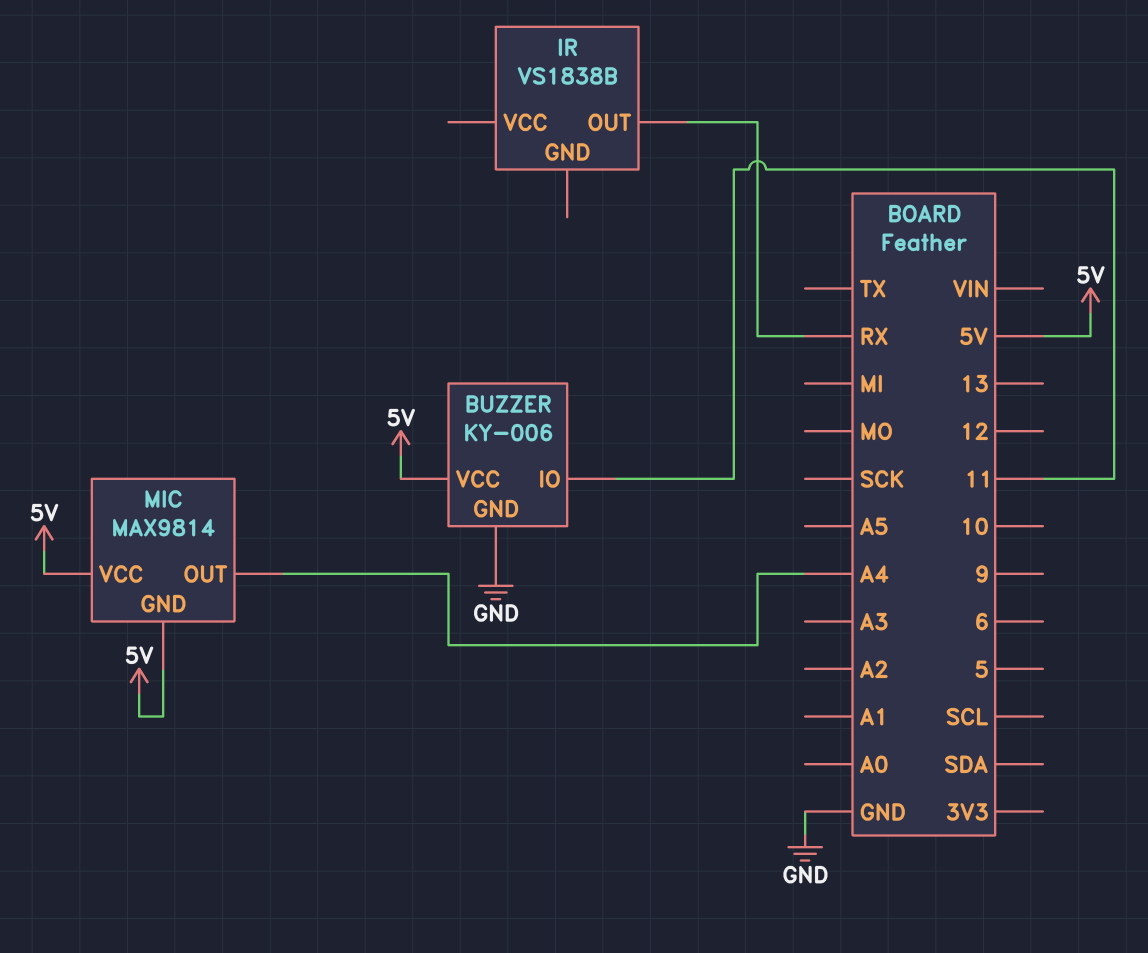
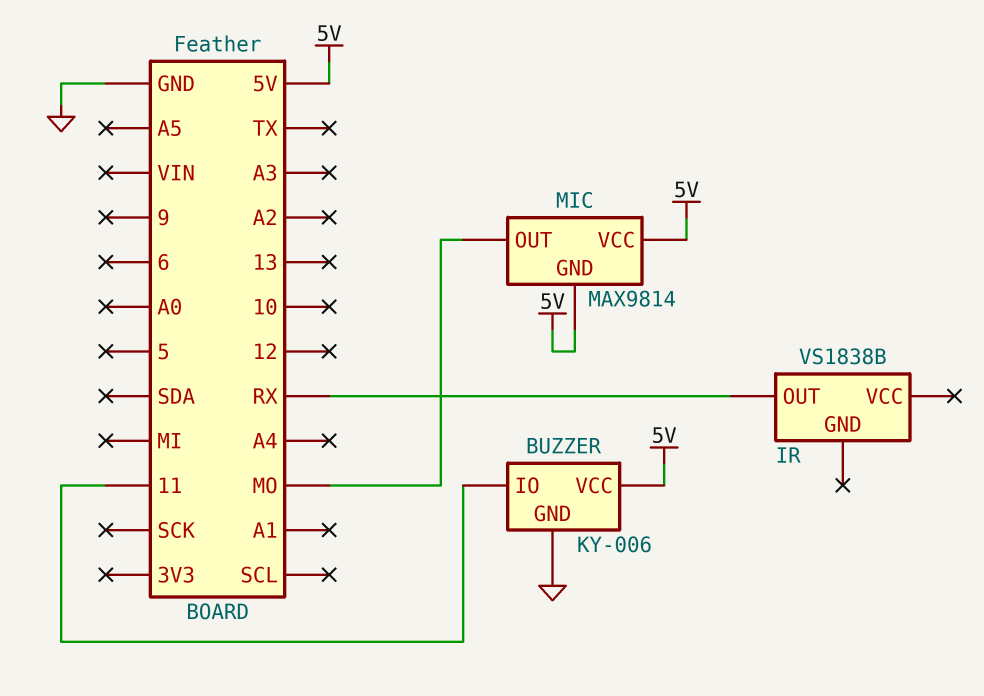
MIC pin OUT: A4 -> MO

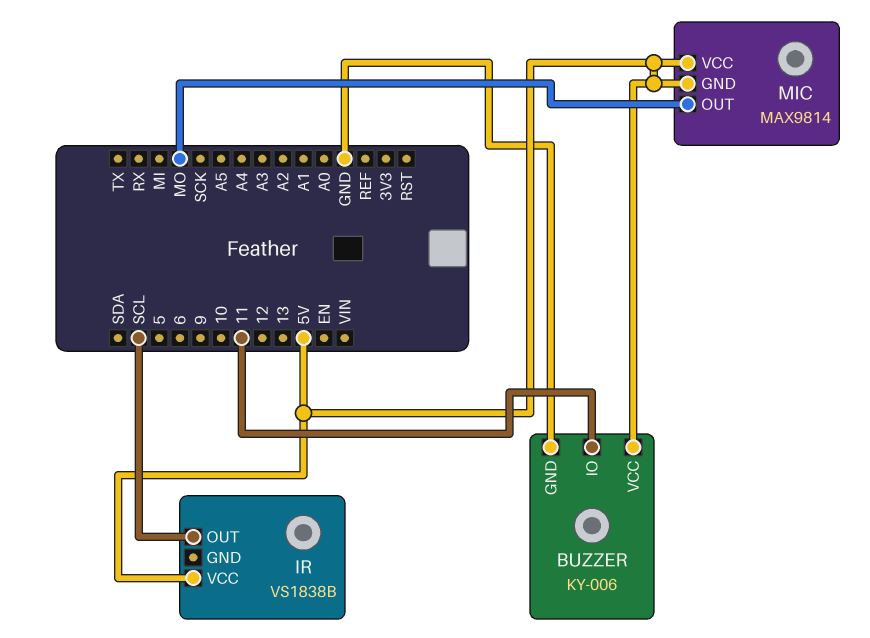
IR pin OUT: RX -> SCL
IR pin VCC: none -> 5V

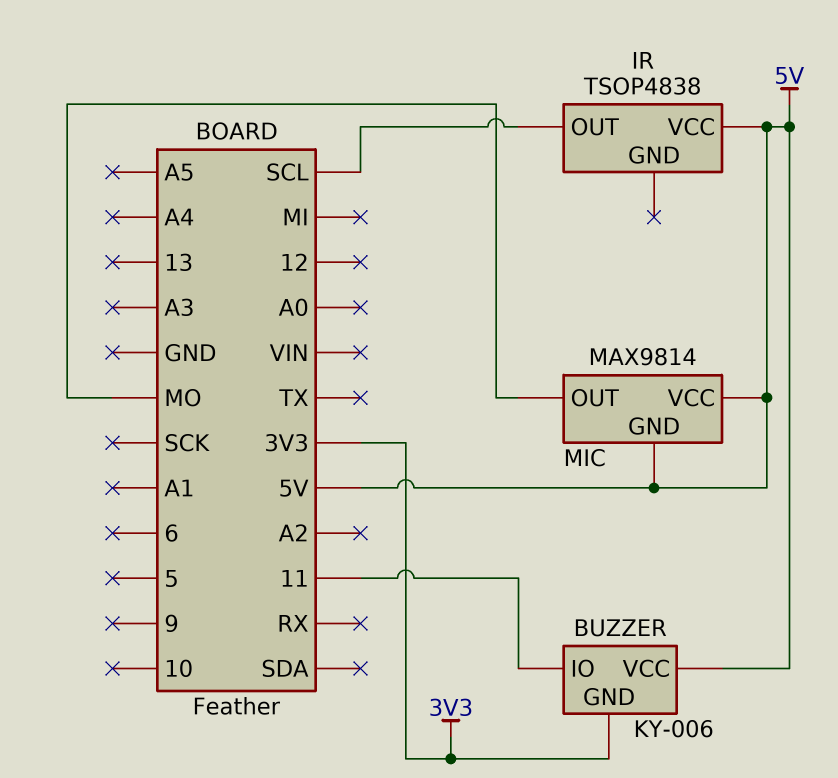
BUZZER pin GND: GND -> 3V3
IR: VS1838B -> TSOP4838

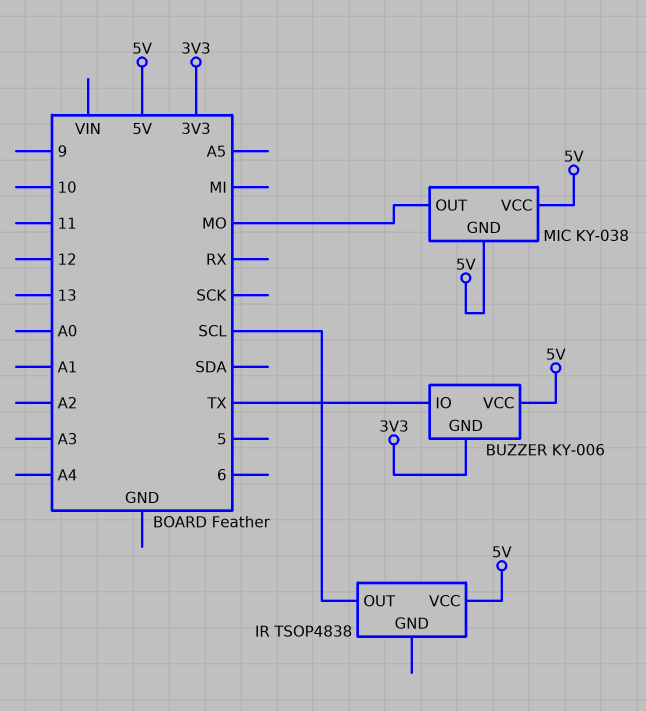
BUZZER pin IO: 11 -> TX
MIC: MAX9814 -> KY-038

